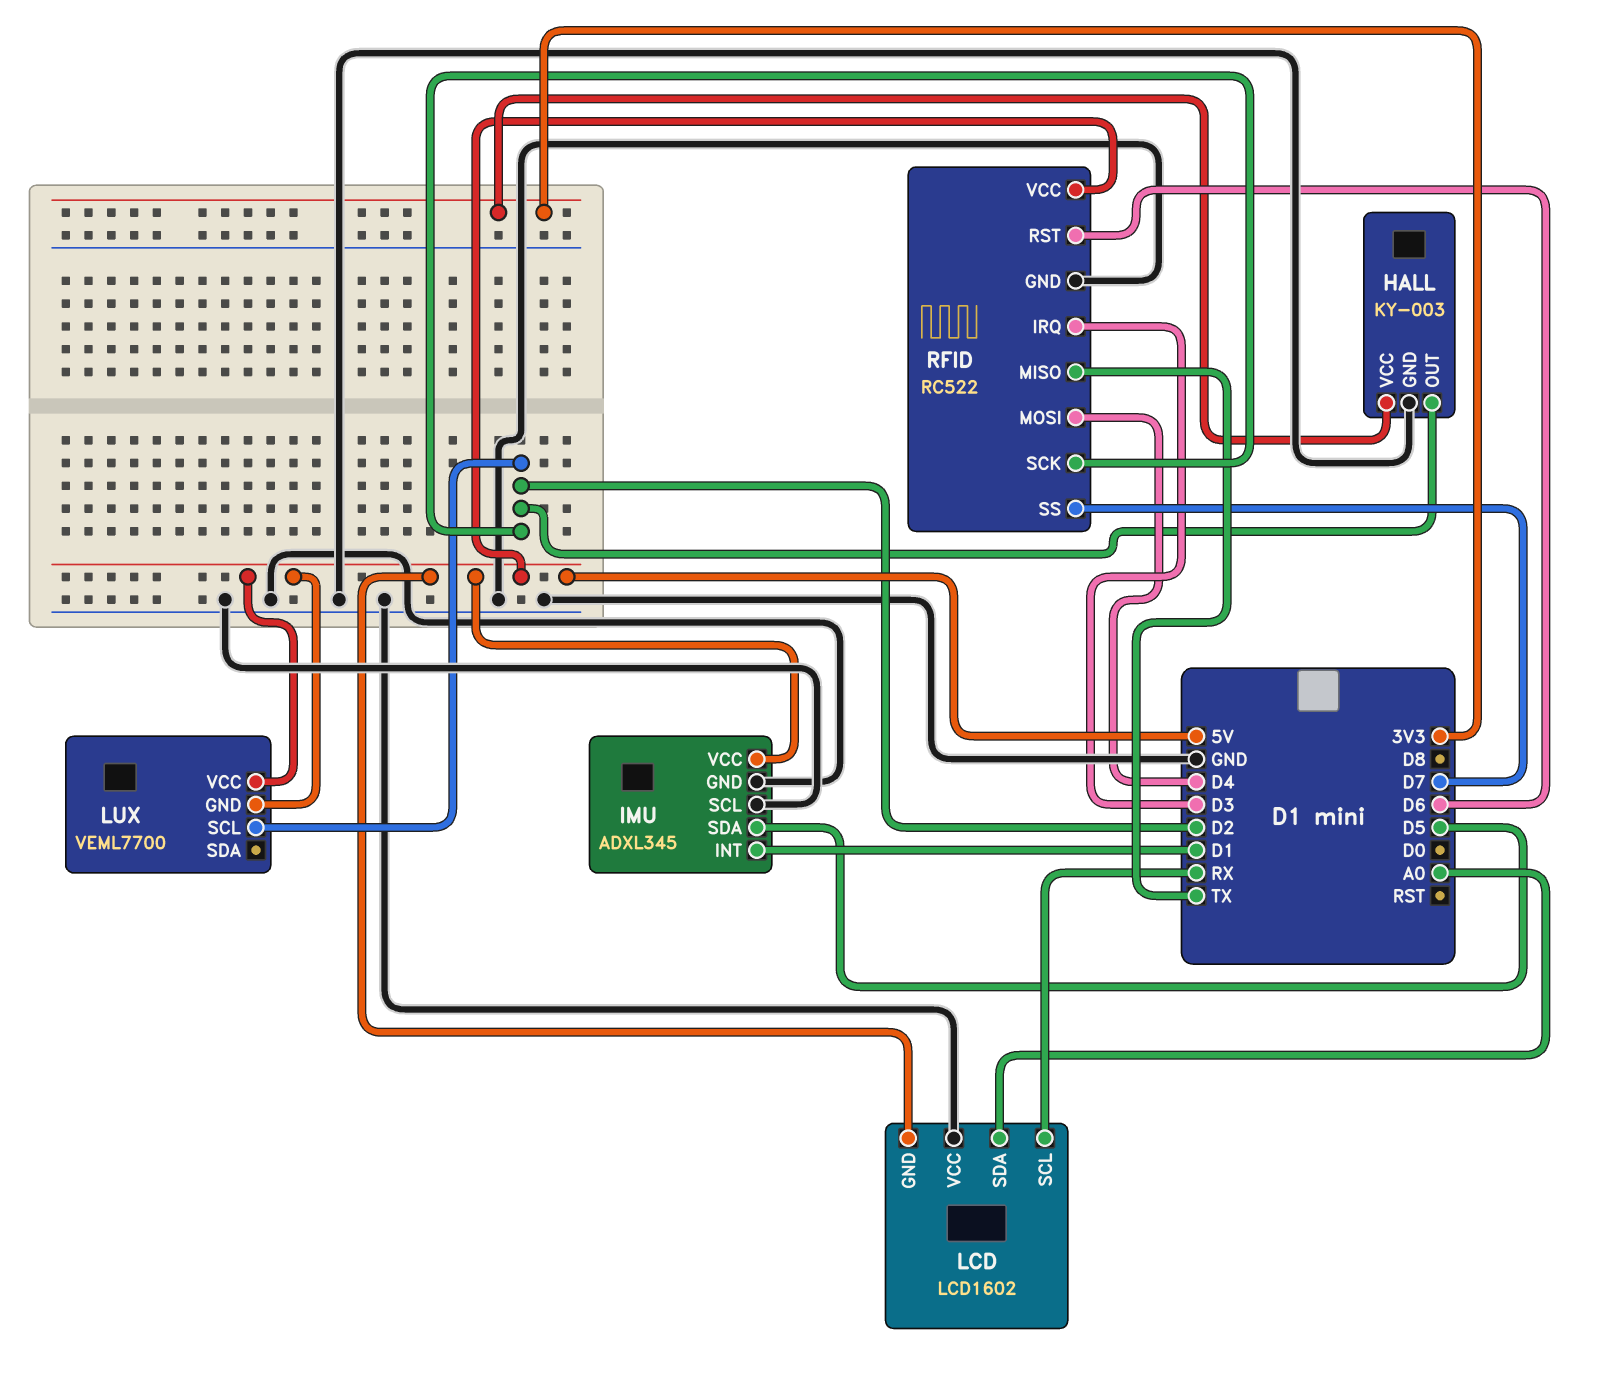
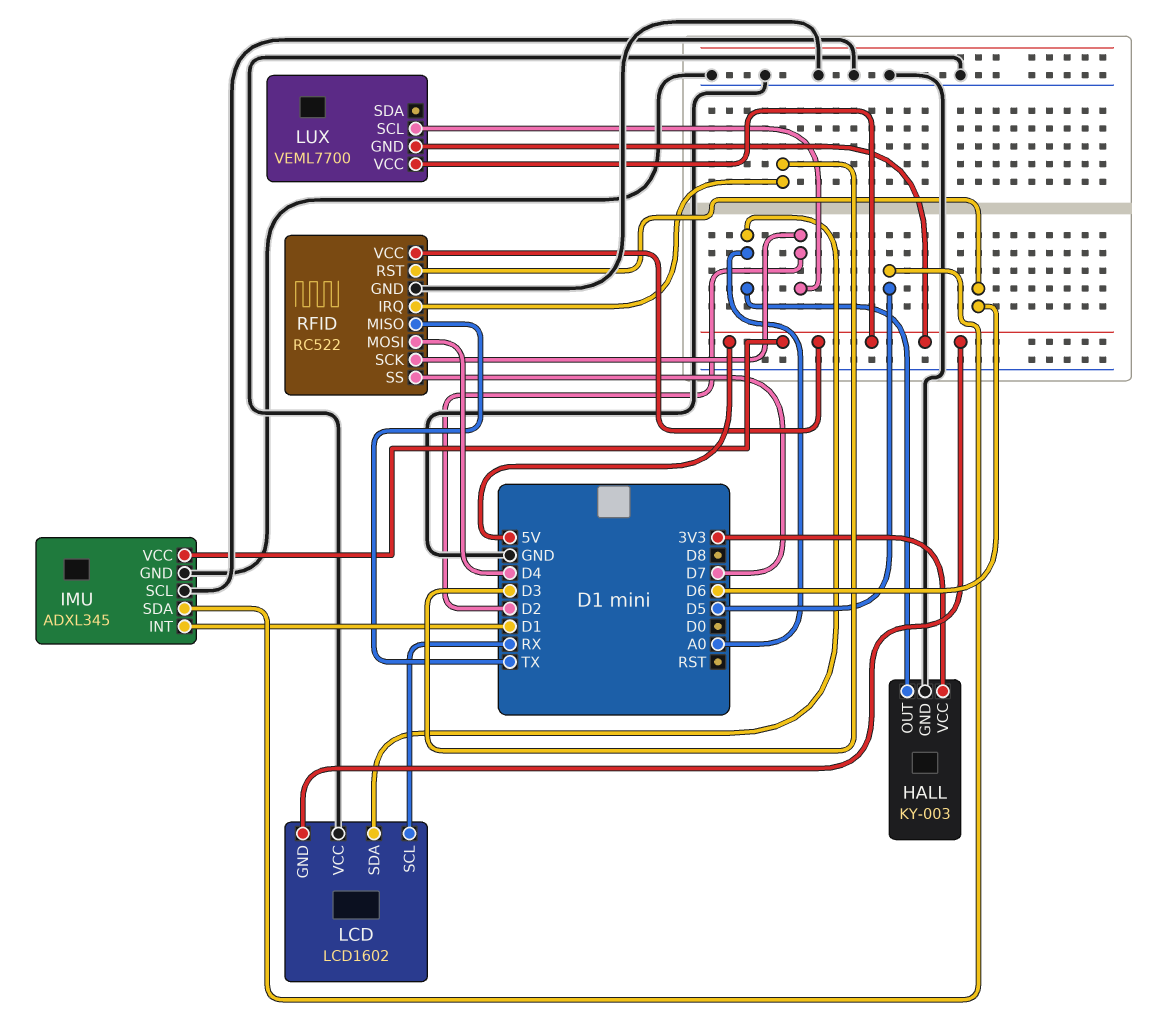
HALL pin OUT: D2 -> A0

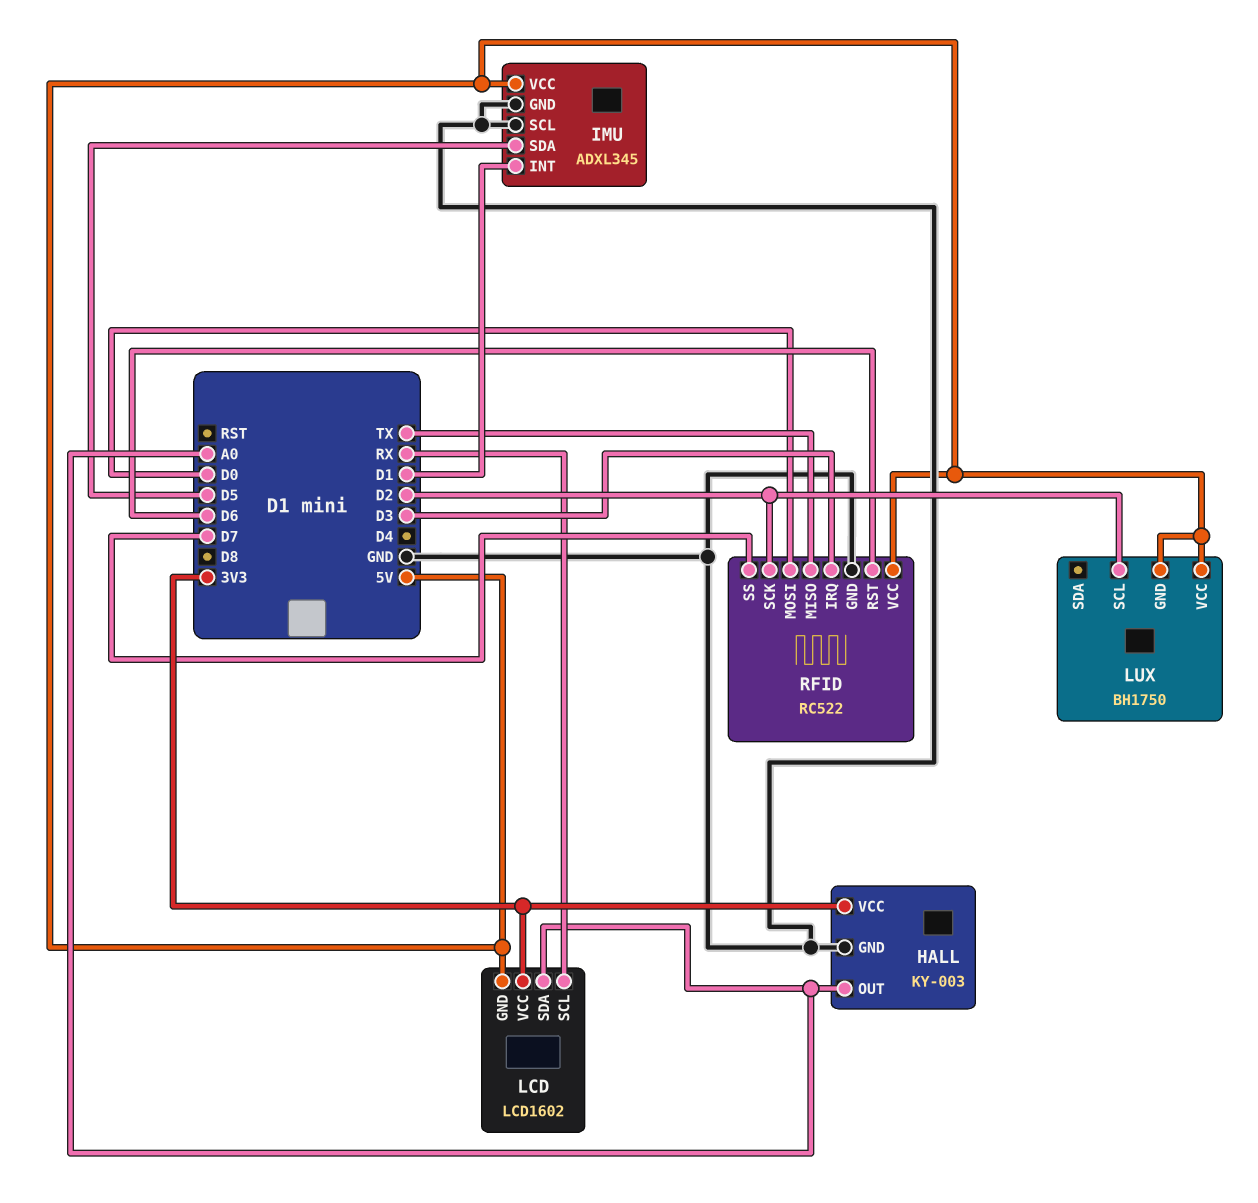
LCD pin VCC: GND -> 3V3
LUX: VEML7700 -> BH1750
RFID pin MOSI: D4 -> D0

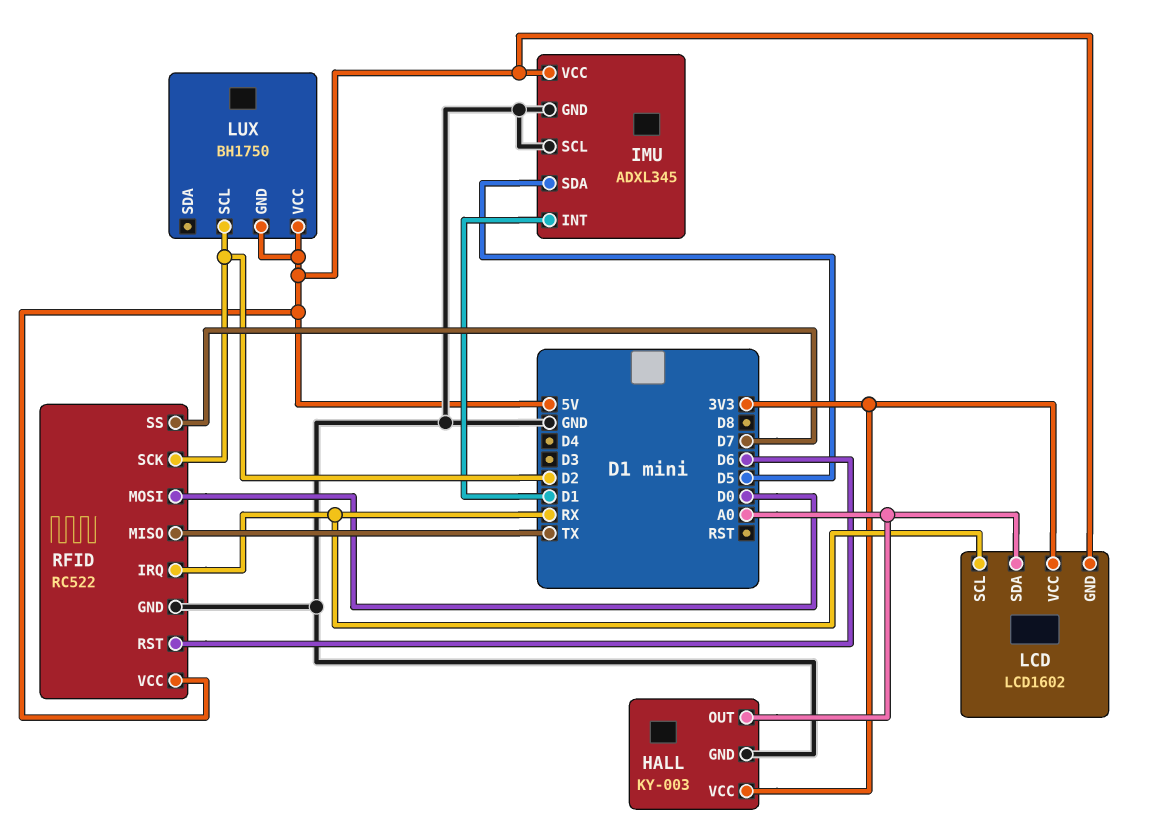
RFID pin IRQ: D3 -> RX

